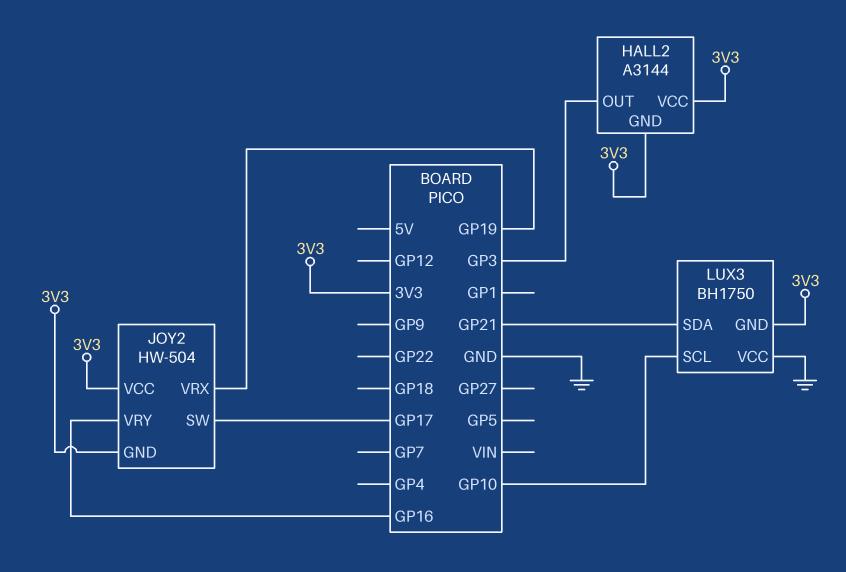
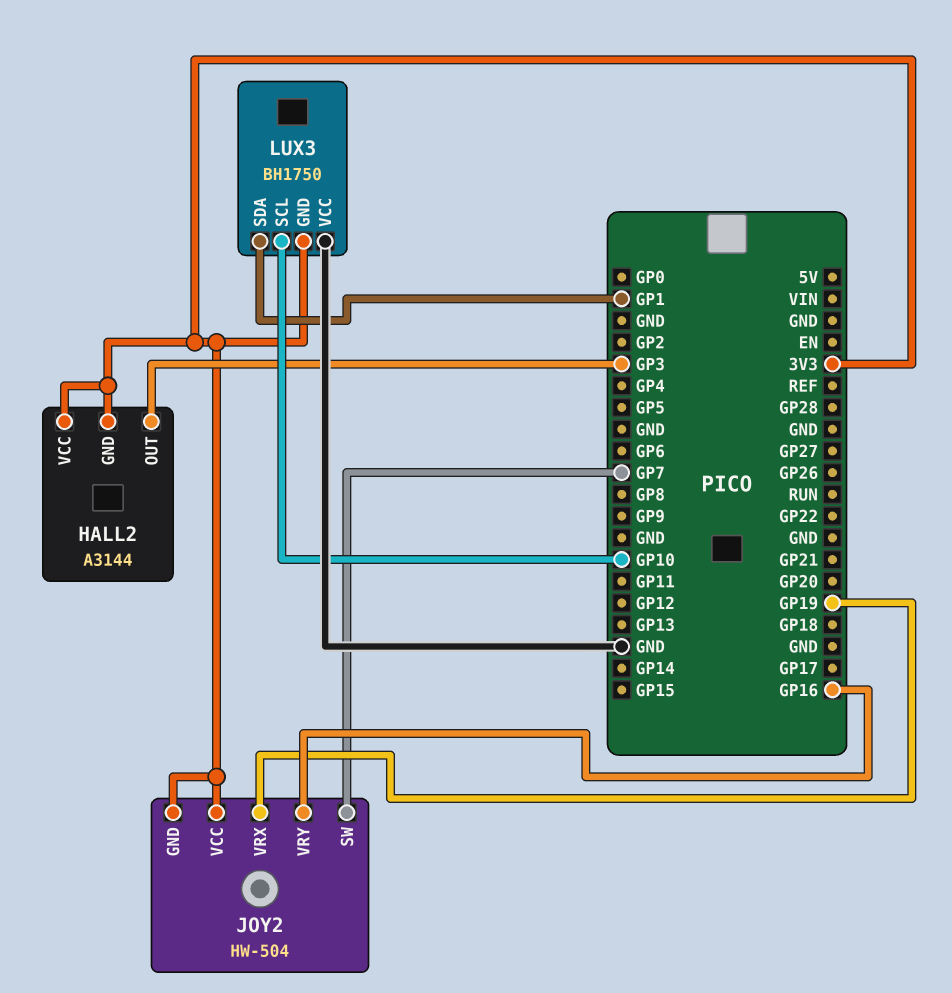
JOY2 pin SW: GP17 -> GP7
LUX3 pin SDA: GP21 -> GP1

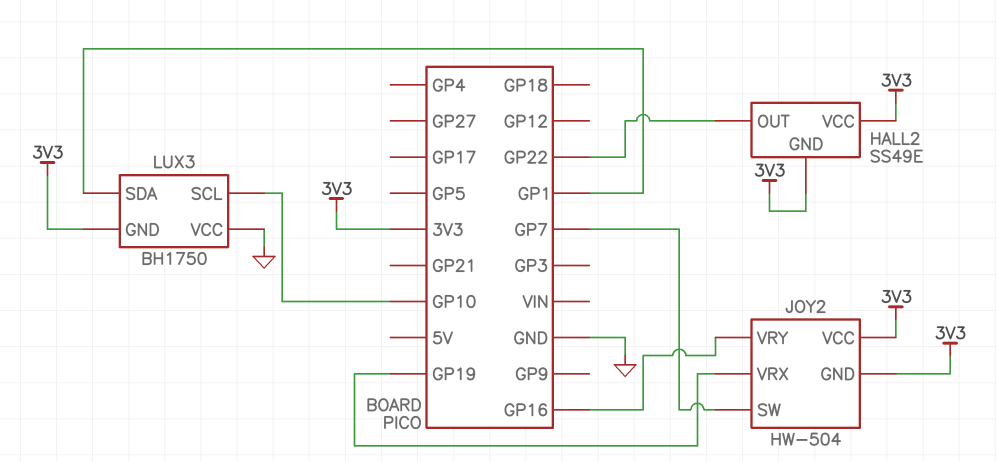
HALL2: A3144 -> SS49E
HALL2 pin OUT: GP3 -> GP22

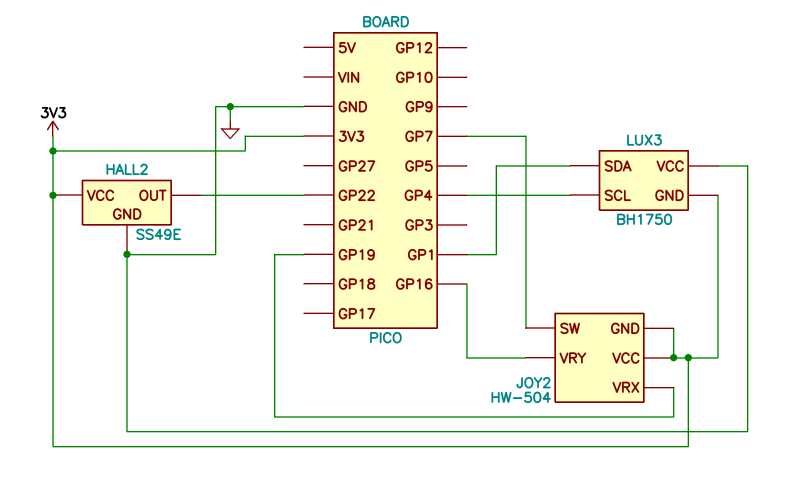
HALL2 pin GND: 3V3 -> GND
LUX3 pin SCL: GP10 -> GP4

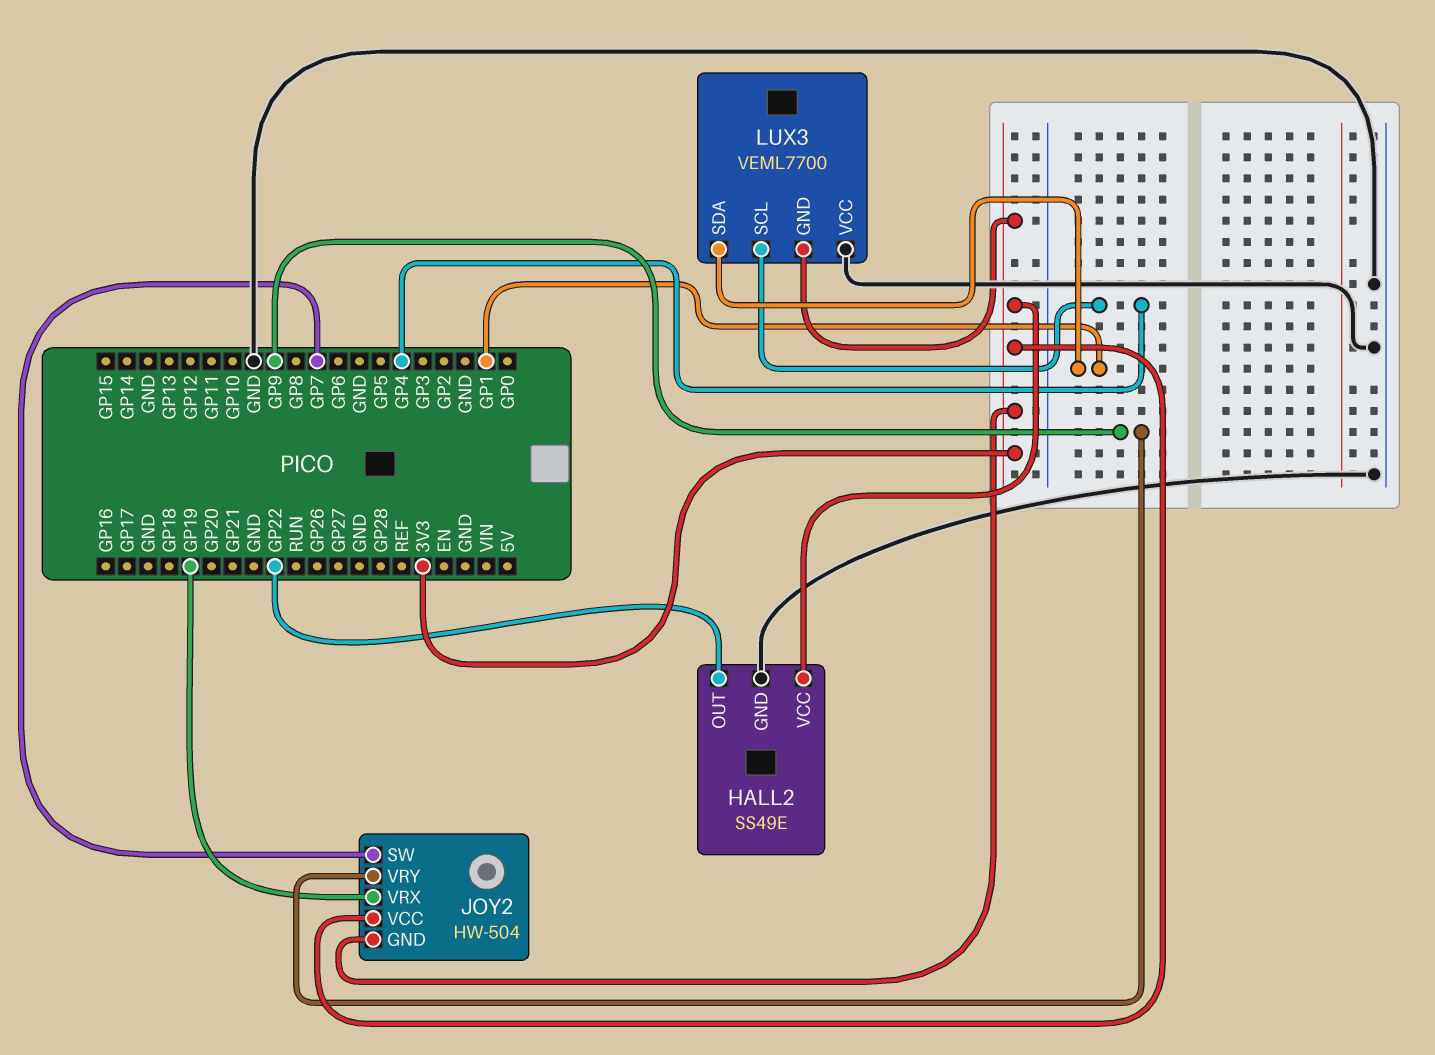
JOY2 pin VRY: GP16 -> GP9
LUX3: BH1750 -> VEML7700

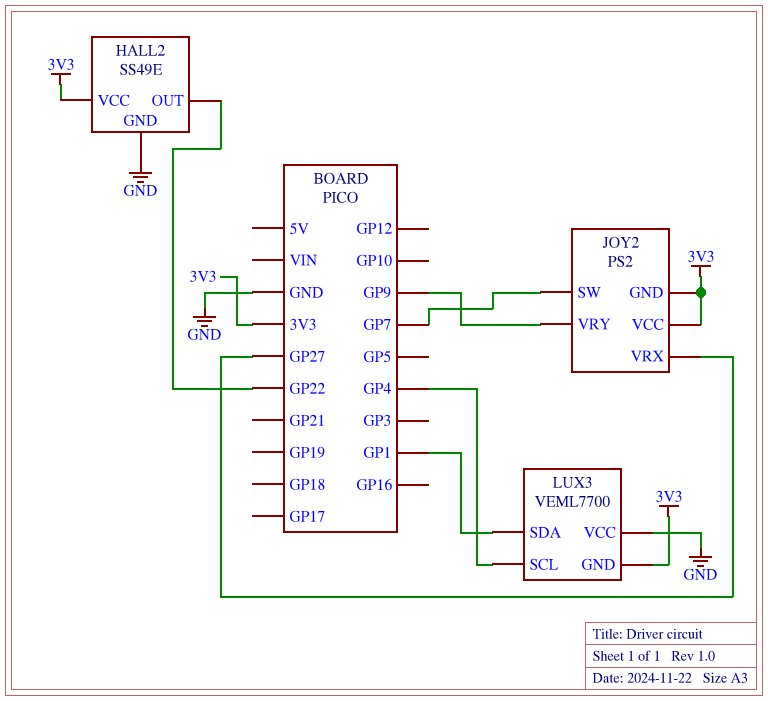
JOY2: HW-504 -> PS2
JOY2 pin VRX: GP19 -> GP27

